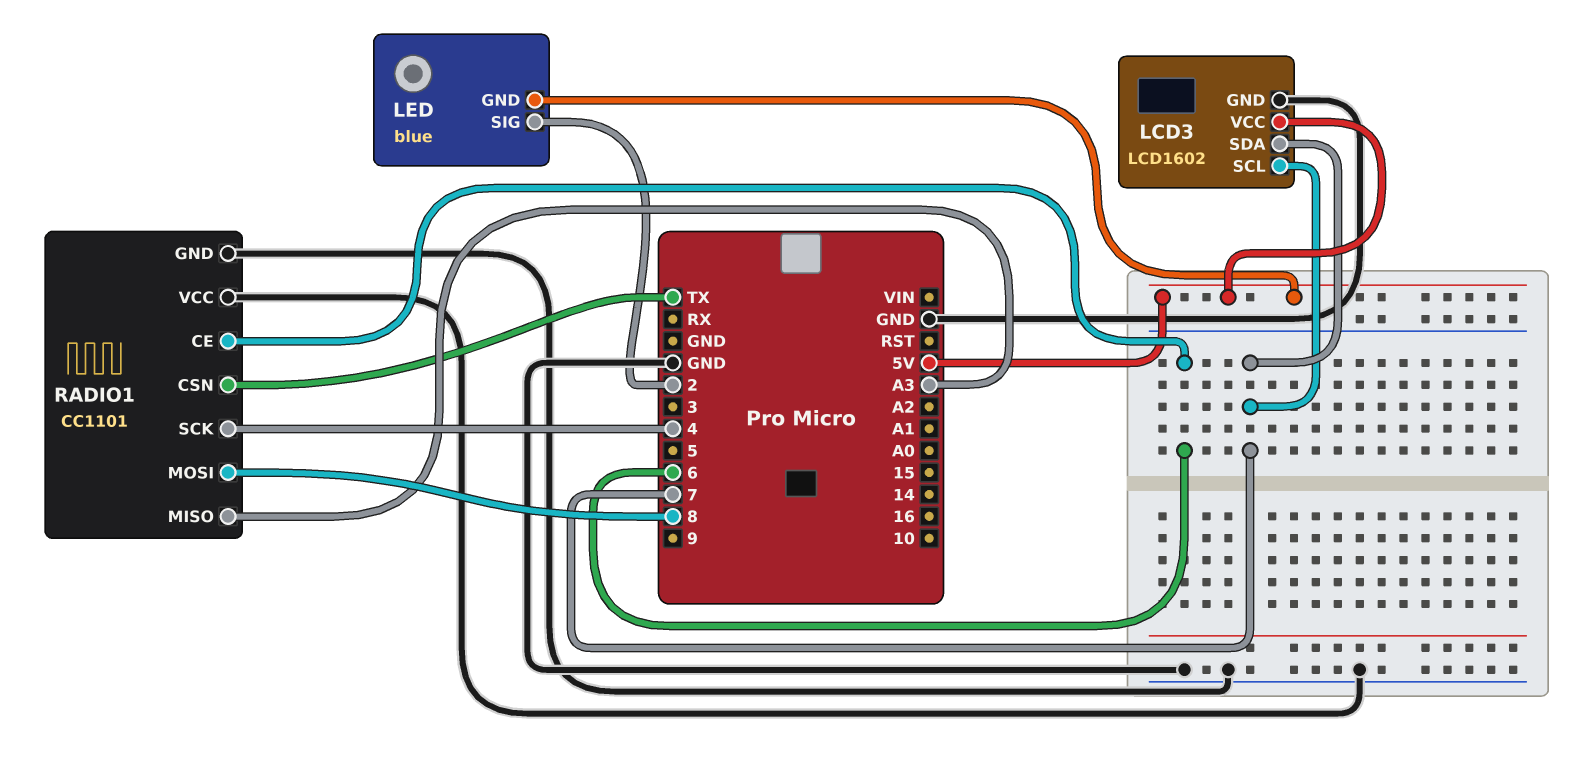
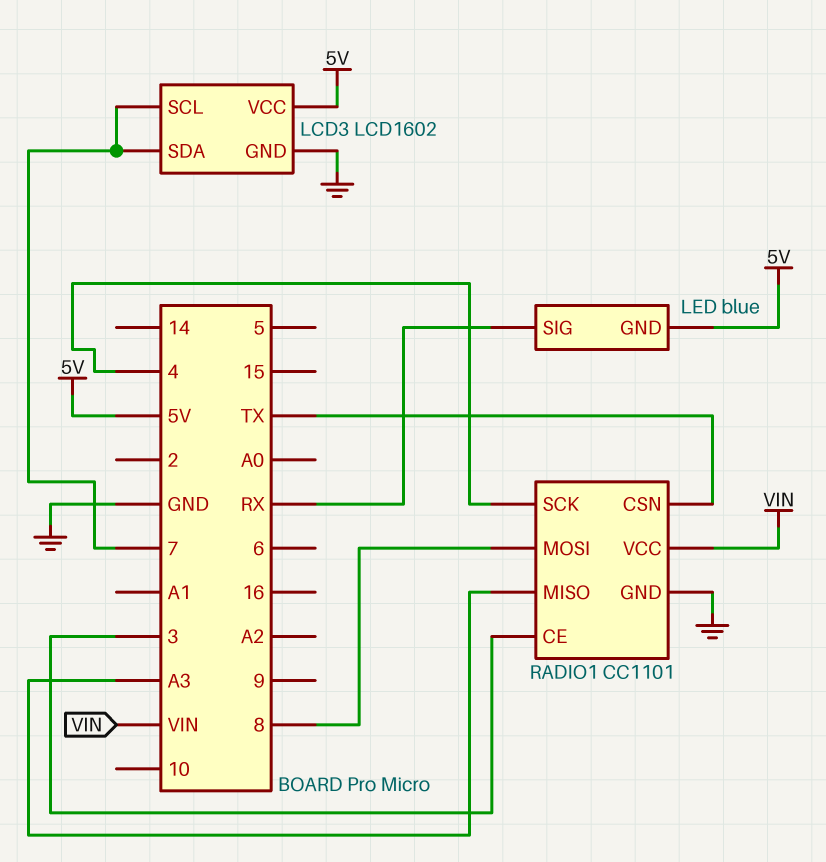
LED pin SIG: 2 -> RX
RADIO1 pin CE: 6 -> 3
RADIO1 pin VCC: GND -> VIN

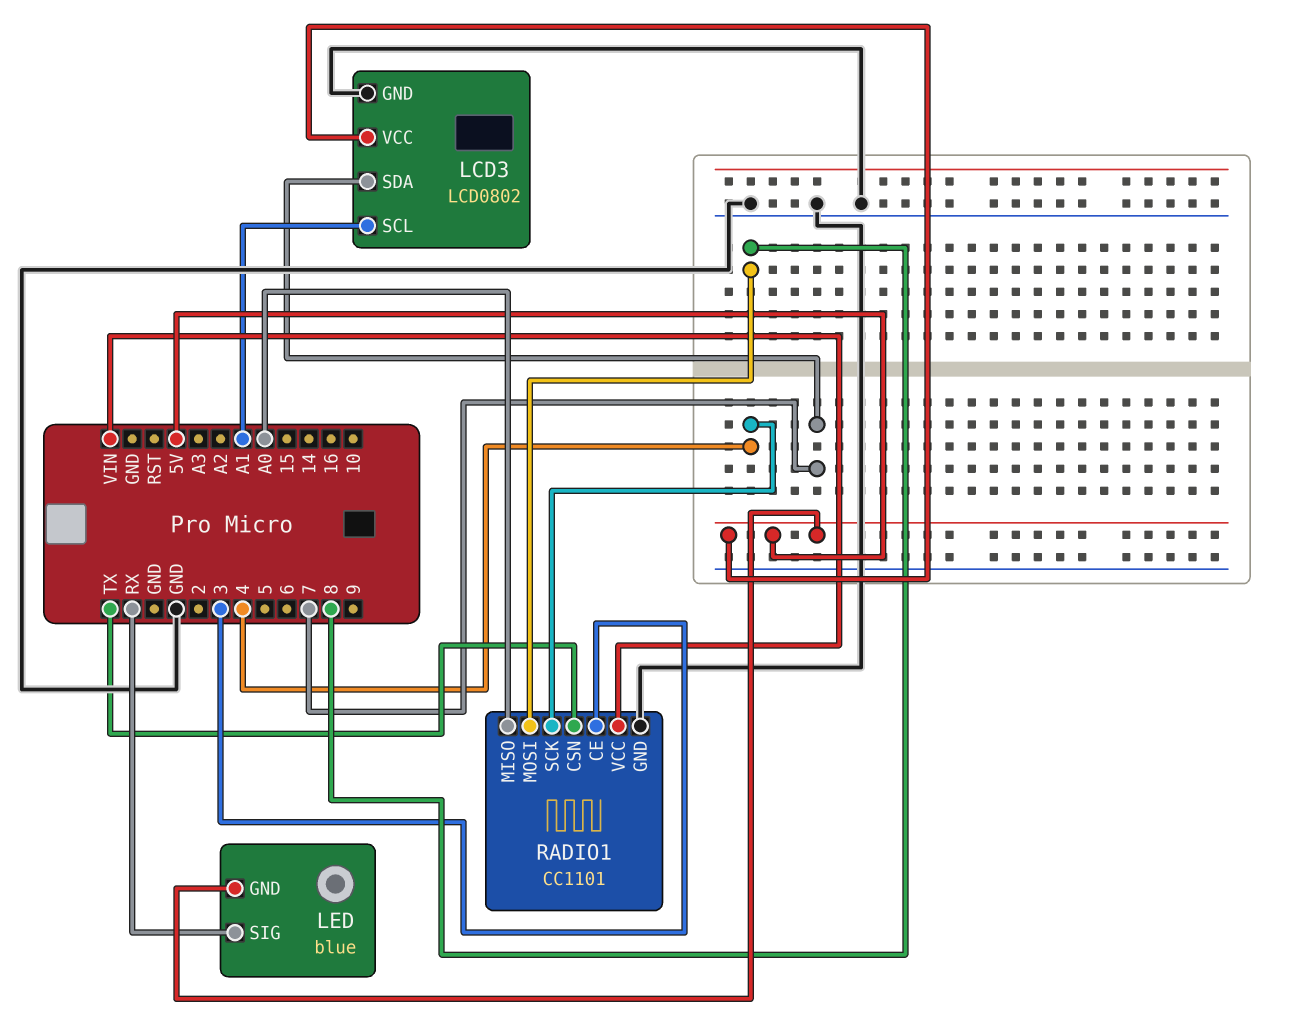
LCD3: LCD1602 -> LCD0802
LCD3 pin SCL: 7 -> A1
RADIO1 pin MISO: A3 -> A0

